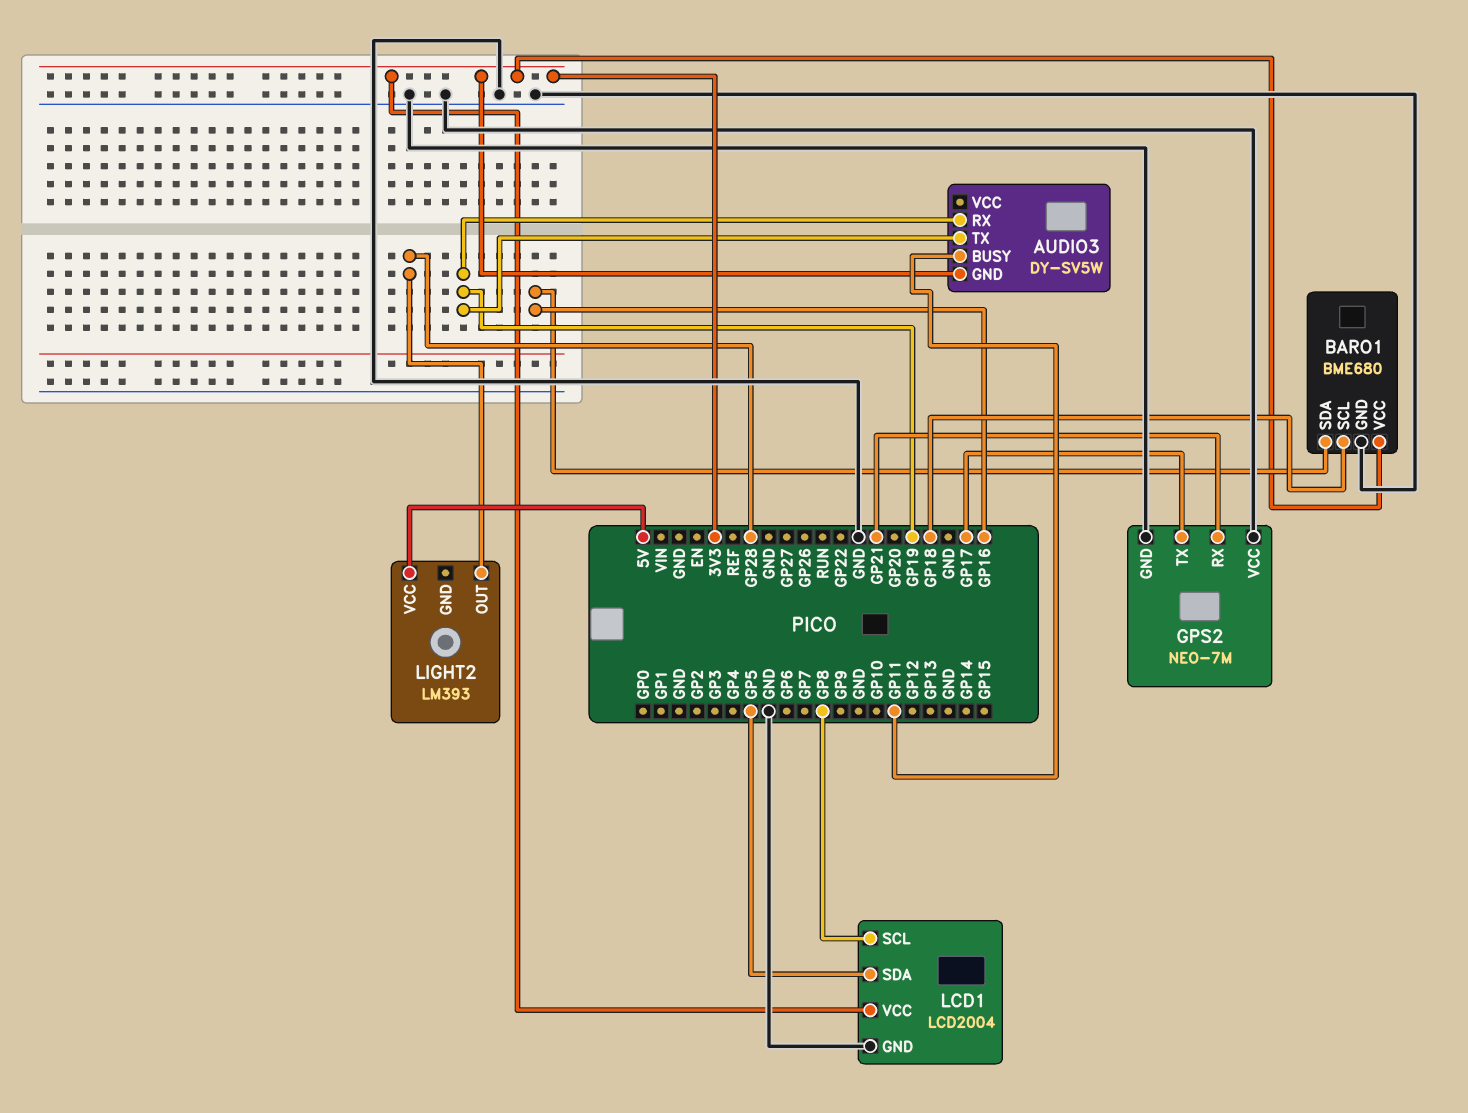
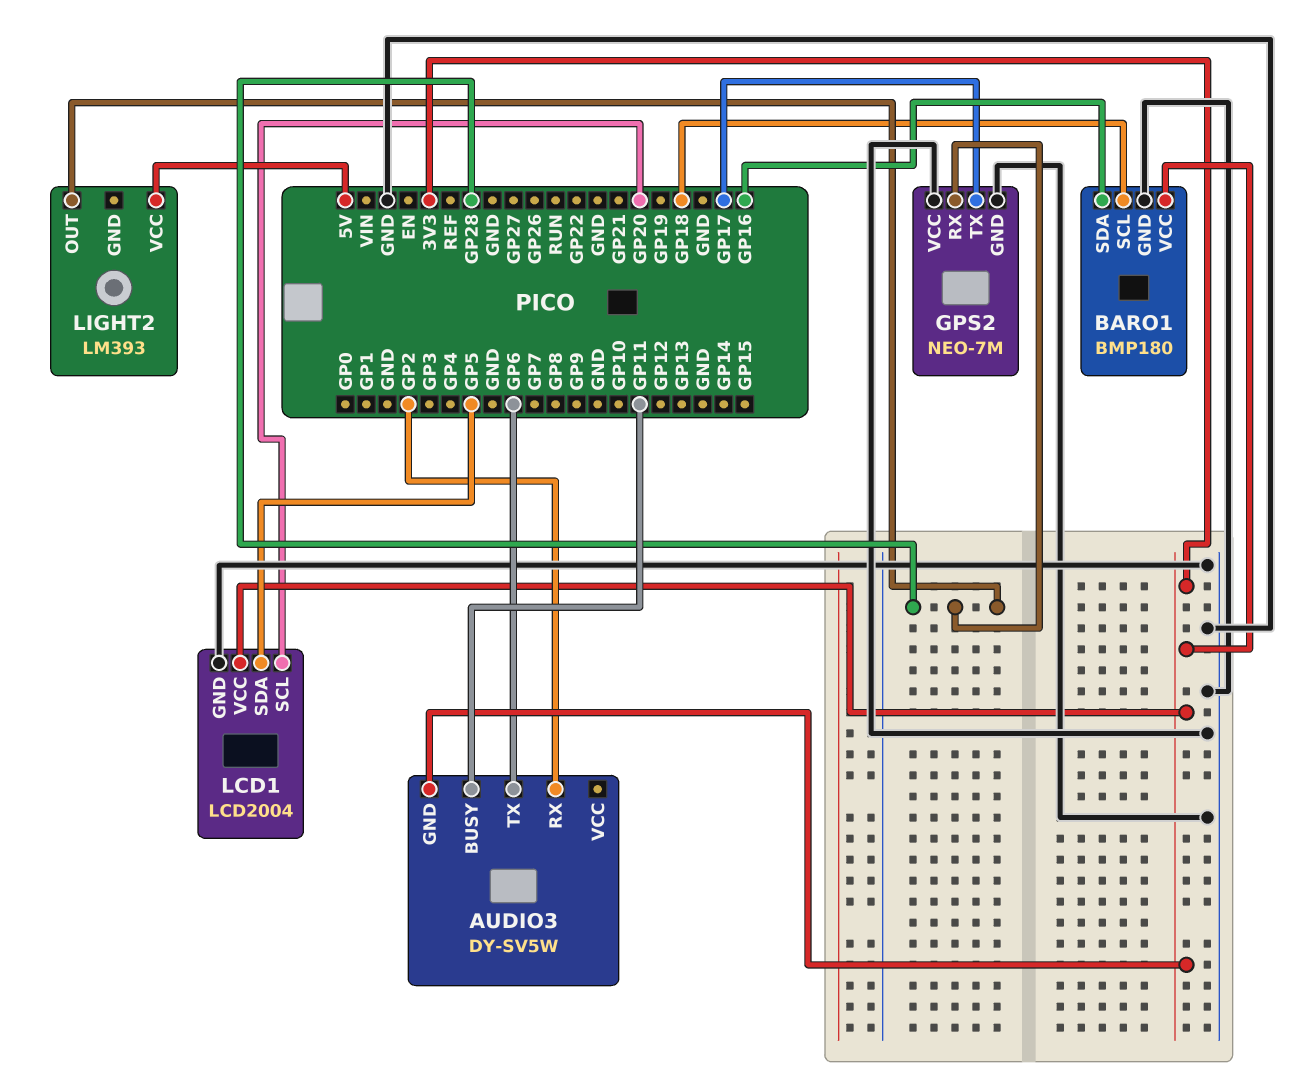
AUDIO3 pin RX: GP19 -> GP2
AUDIO3 pin TX: GP19 -> GP6
BARO1: BME680 -> BMP180
GPS2 pin RX: GP21 -> GP28
LCD1 pin SCL: GP8 -> GP20

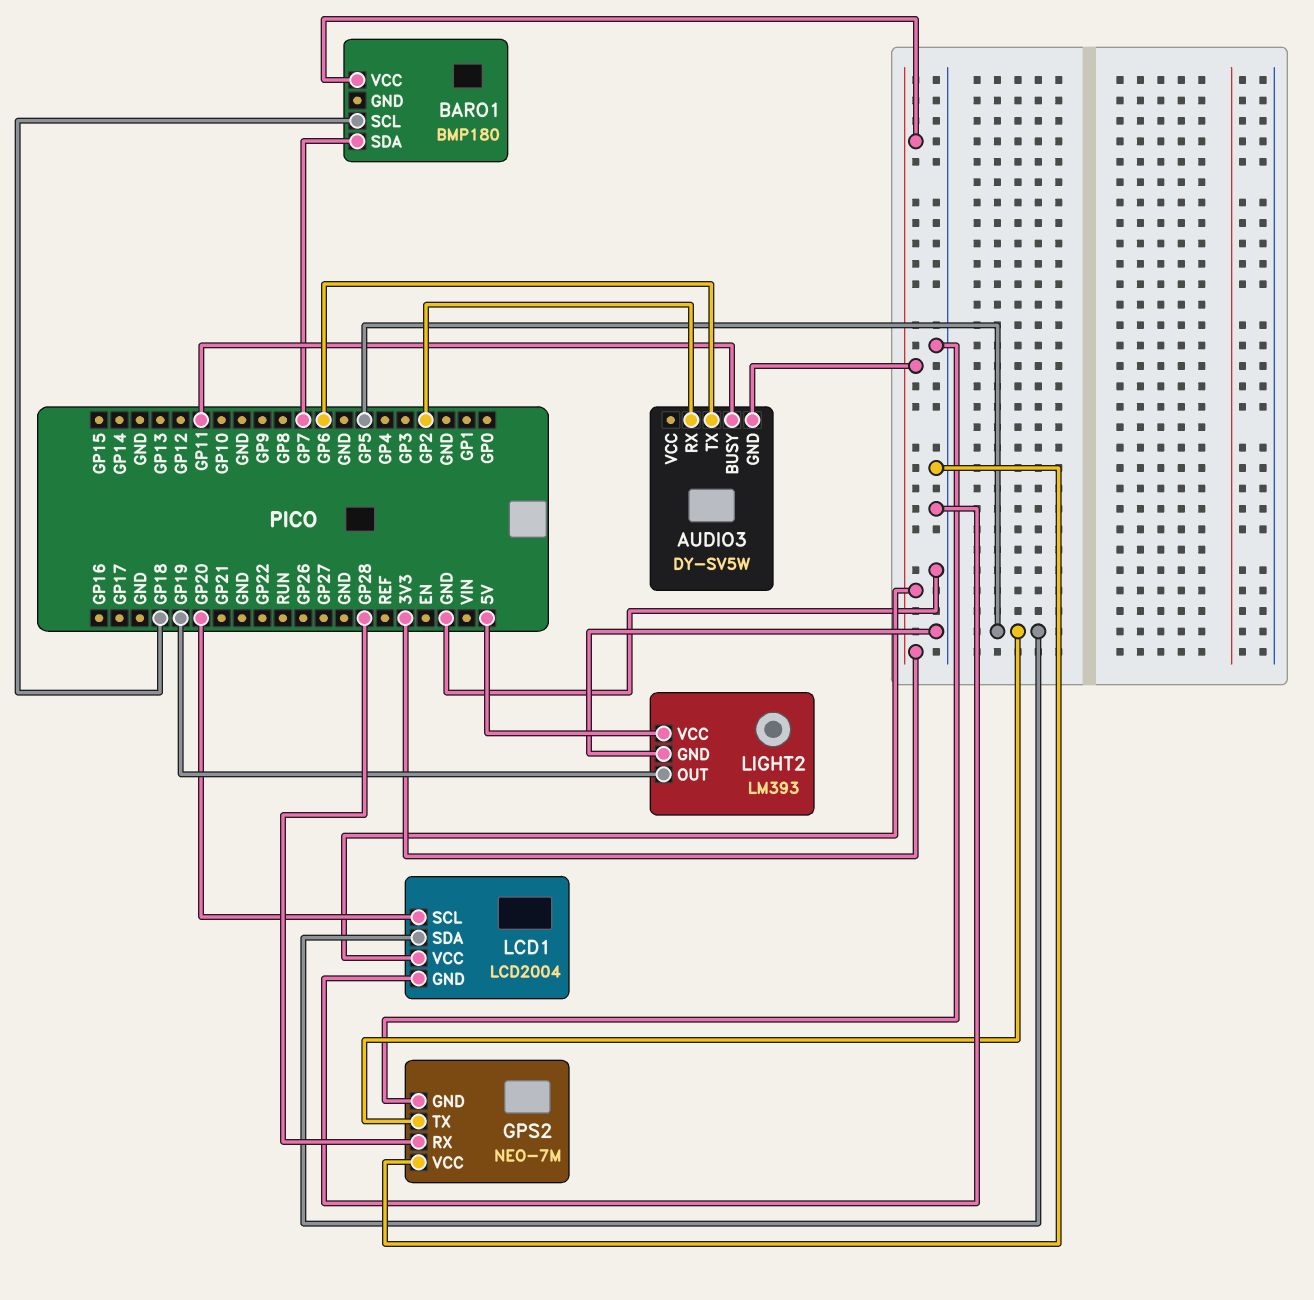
BARO1 pin GND: GND -> none
BARO1 pin SDA: GP16 -> GP7
GPS2 pin TX: GP17 -> GP5
LIGHT2 pin GND: none -> GND
LIGHT2 pin OUT: GP28 -> GP19

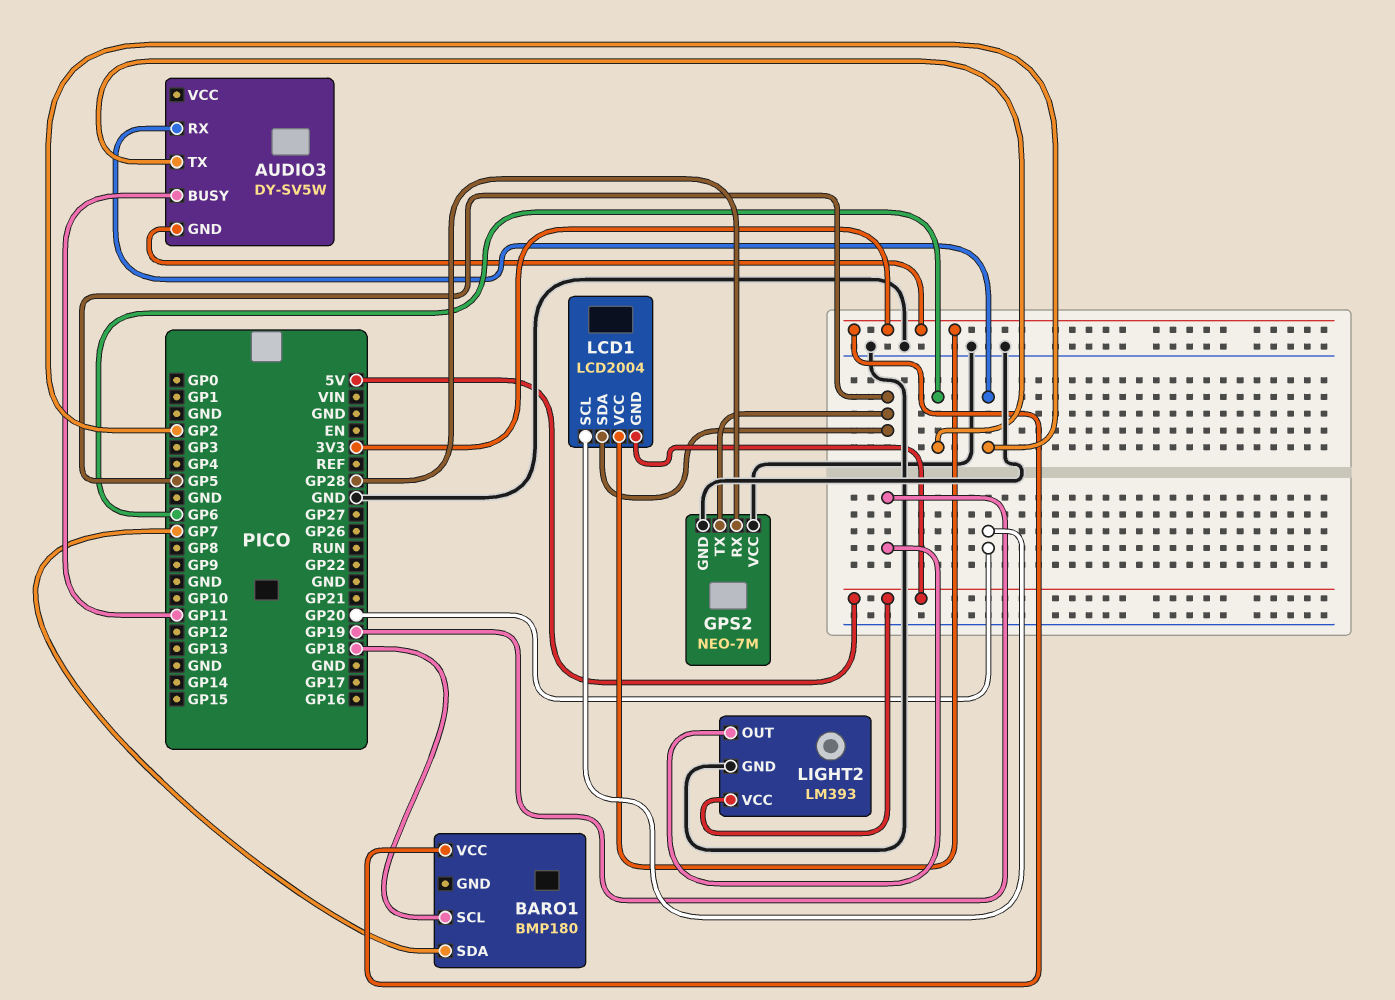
LCD1 pin GND: GND -> 5V

